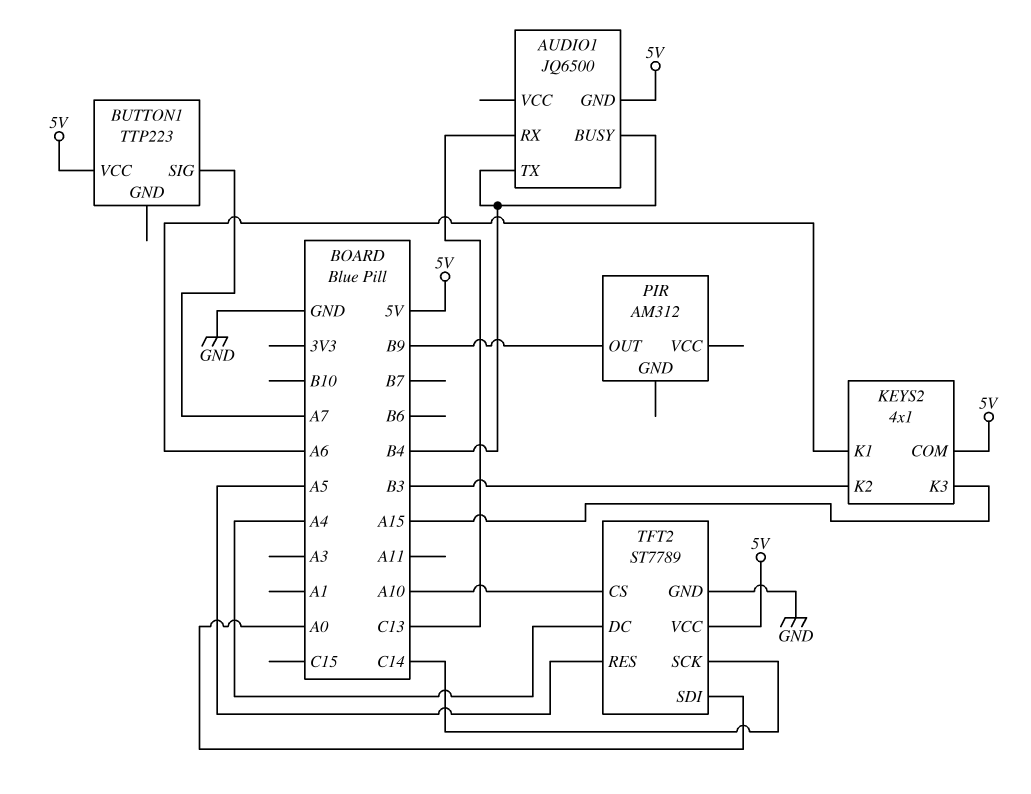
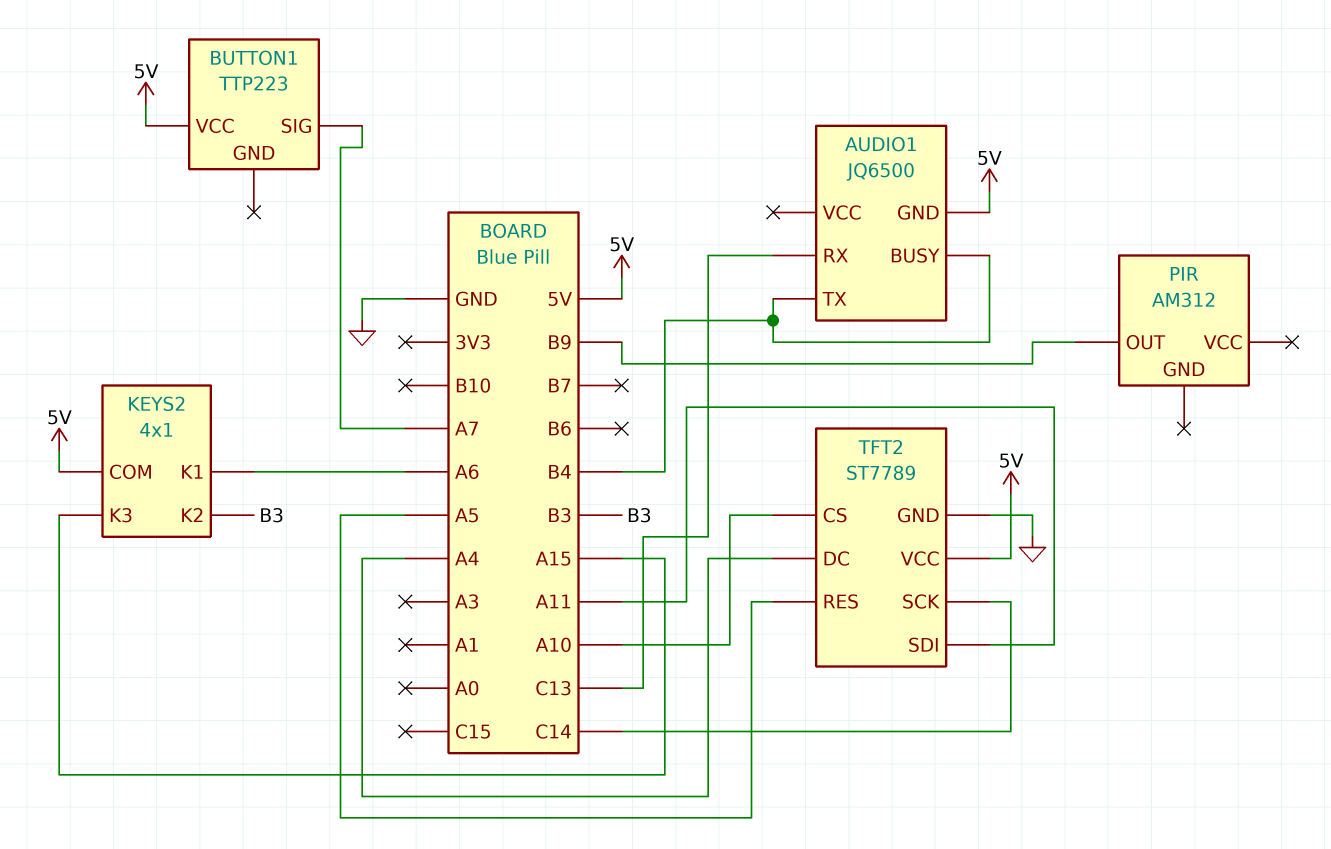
TFT2 pin SDI: A0 -> A11

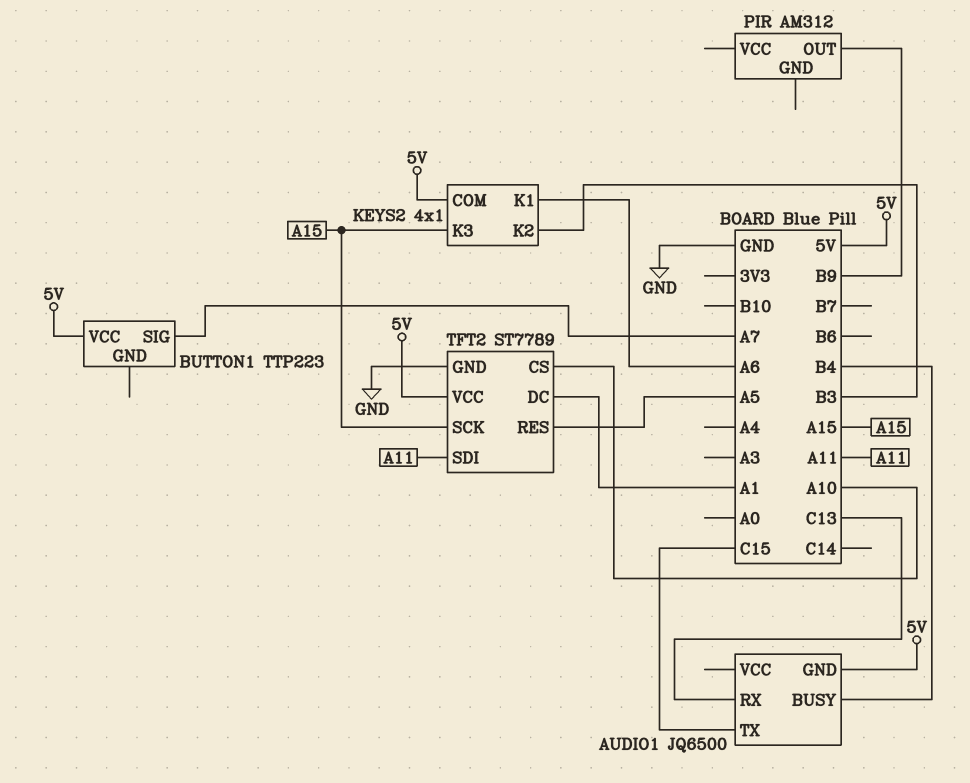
AUDIO1 pin TX: B4 -> C15
TFT2 pin DC: A4 -> A1
TFT2 pin SCK: C14 -> A15

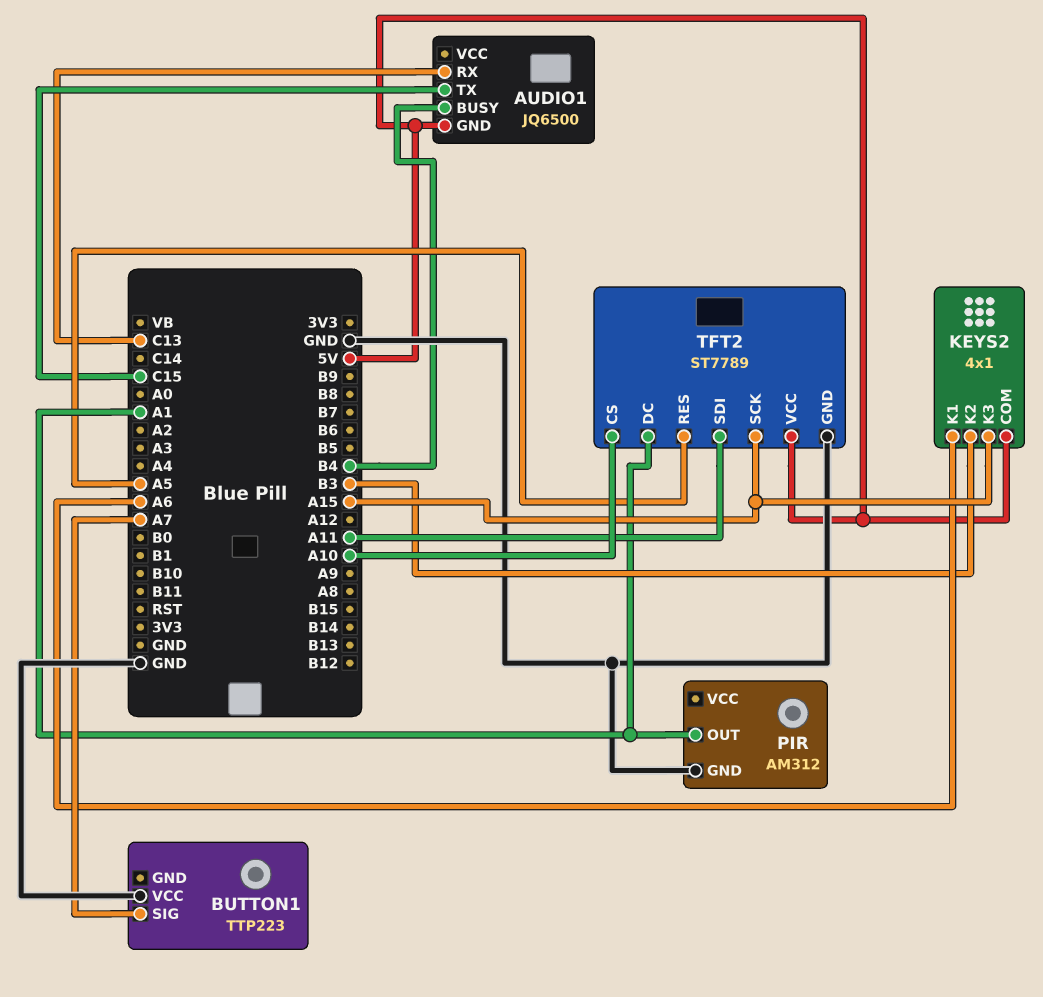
BUTTON1 pin VCC: 5V -> GND
PIR pin GND: none -> GND
PIR pin OUT: B9 -> A1

